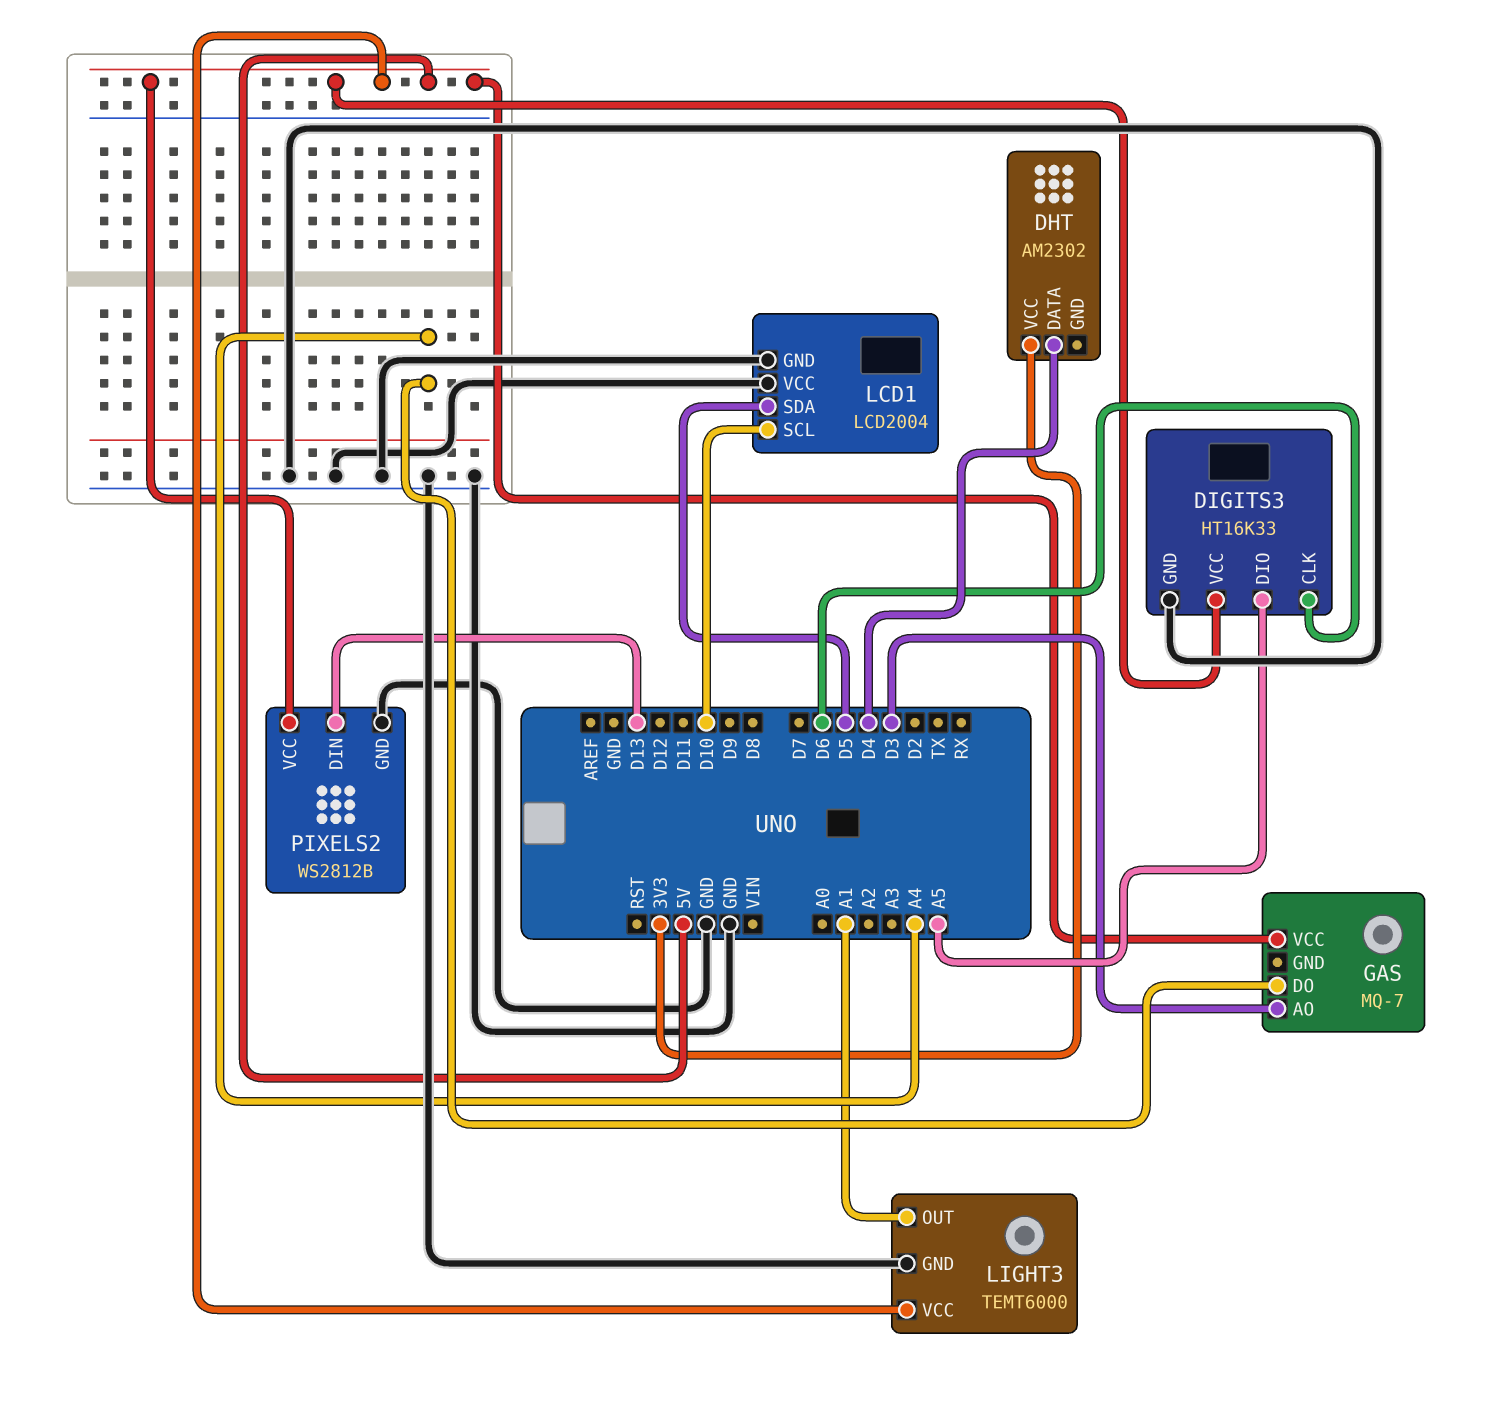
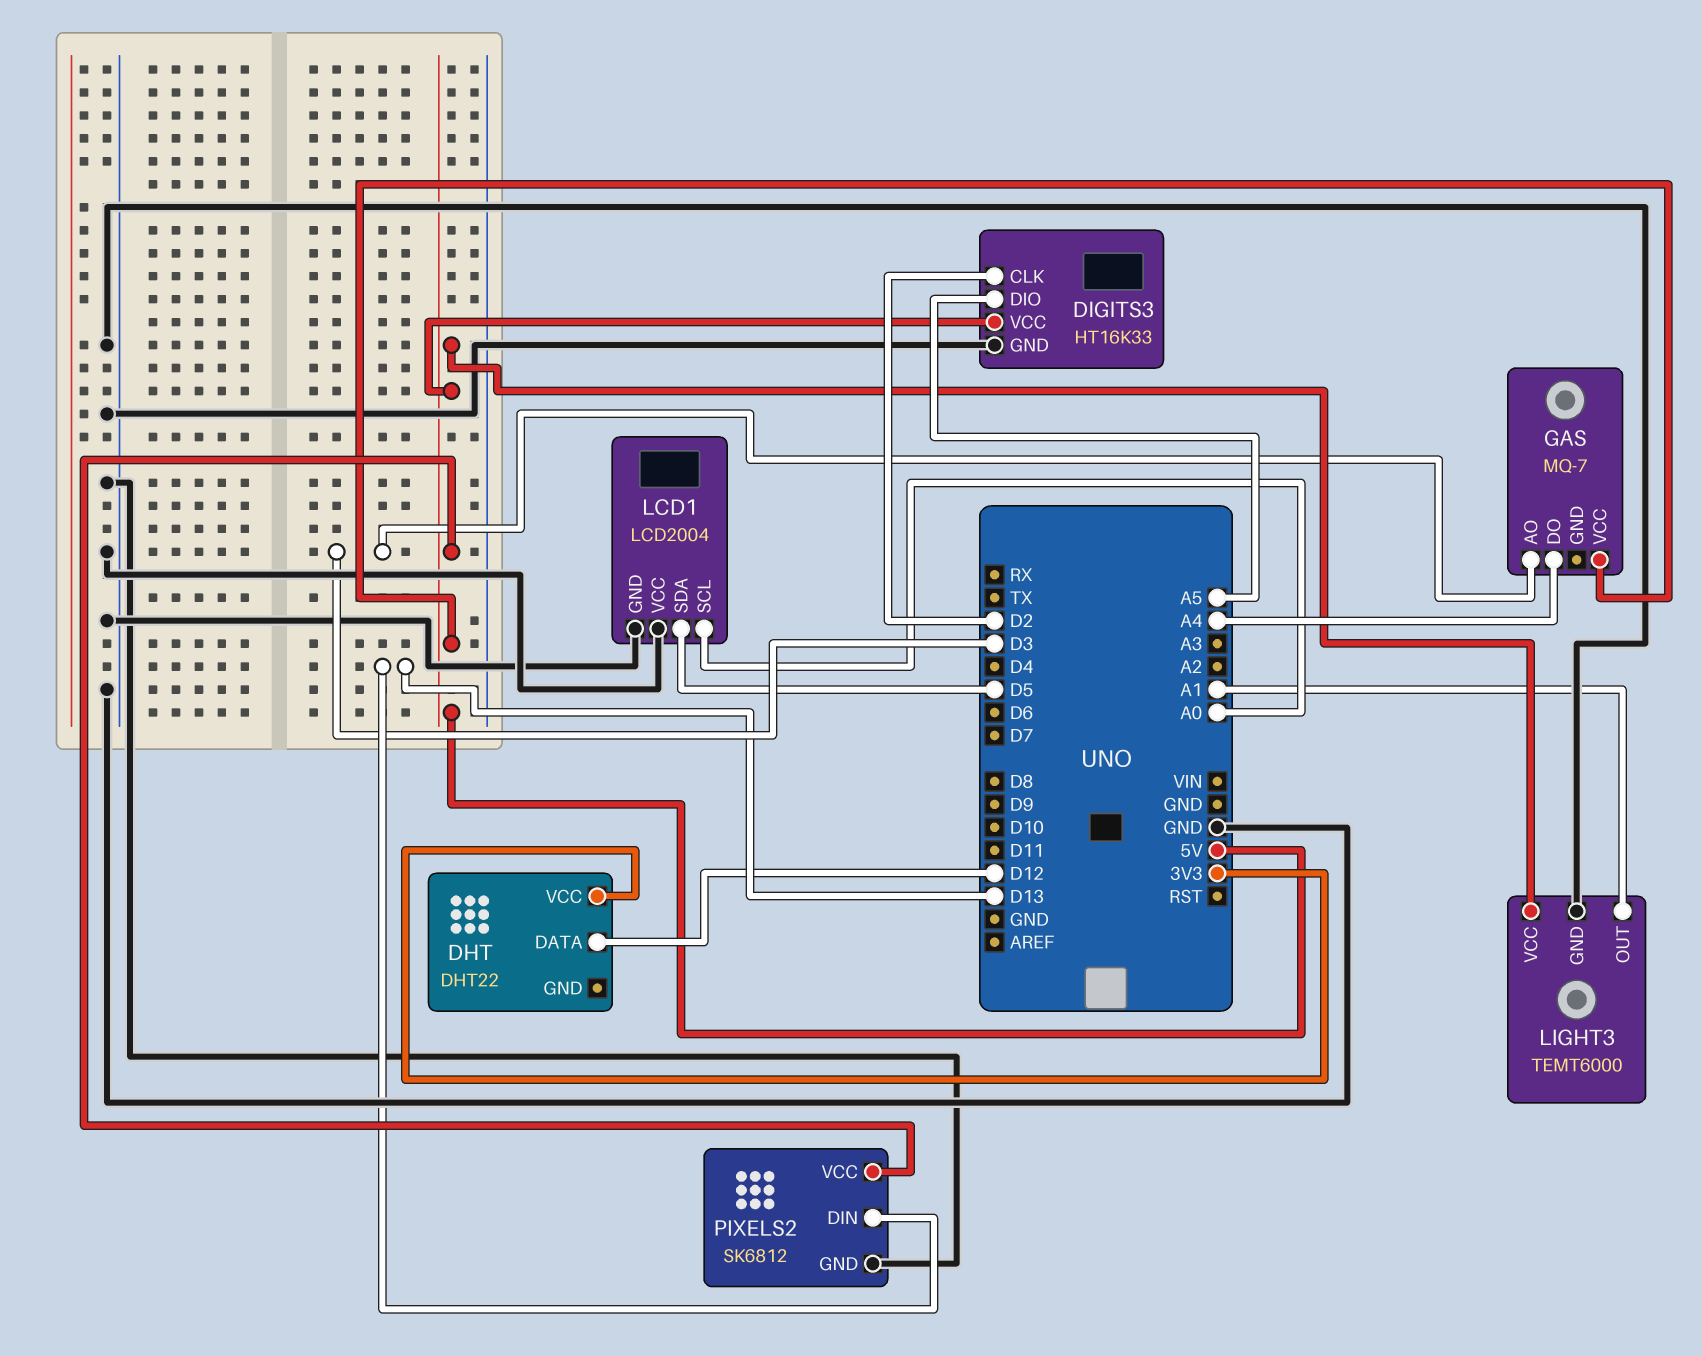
DHT: AM2302 -> DHT22
DHT pin DATA: D4 -> D12
DIGITS3 pin CLK: D6 -> D2
LCD1 pin SCL: D10 -> A0
PIXELS2: WS2812B -> SK6812

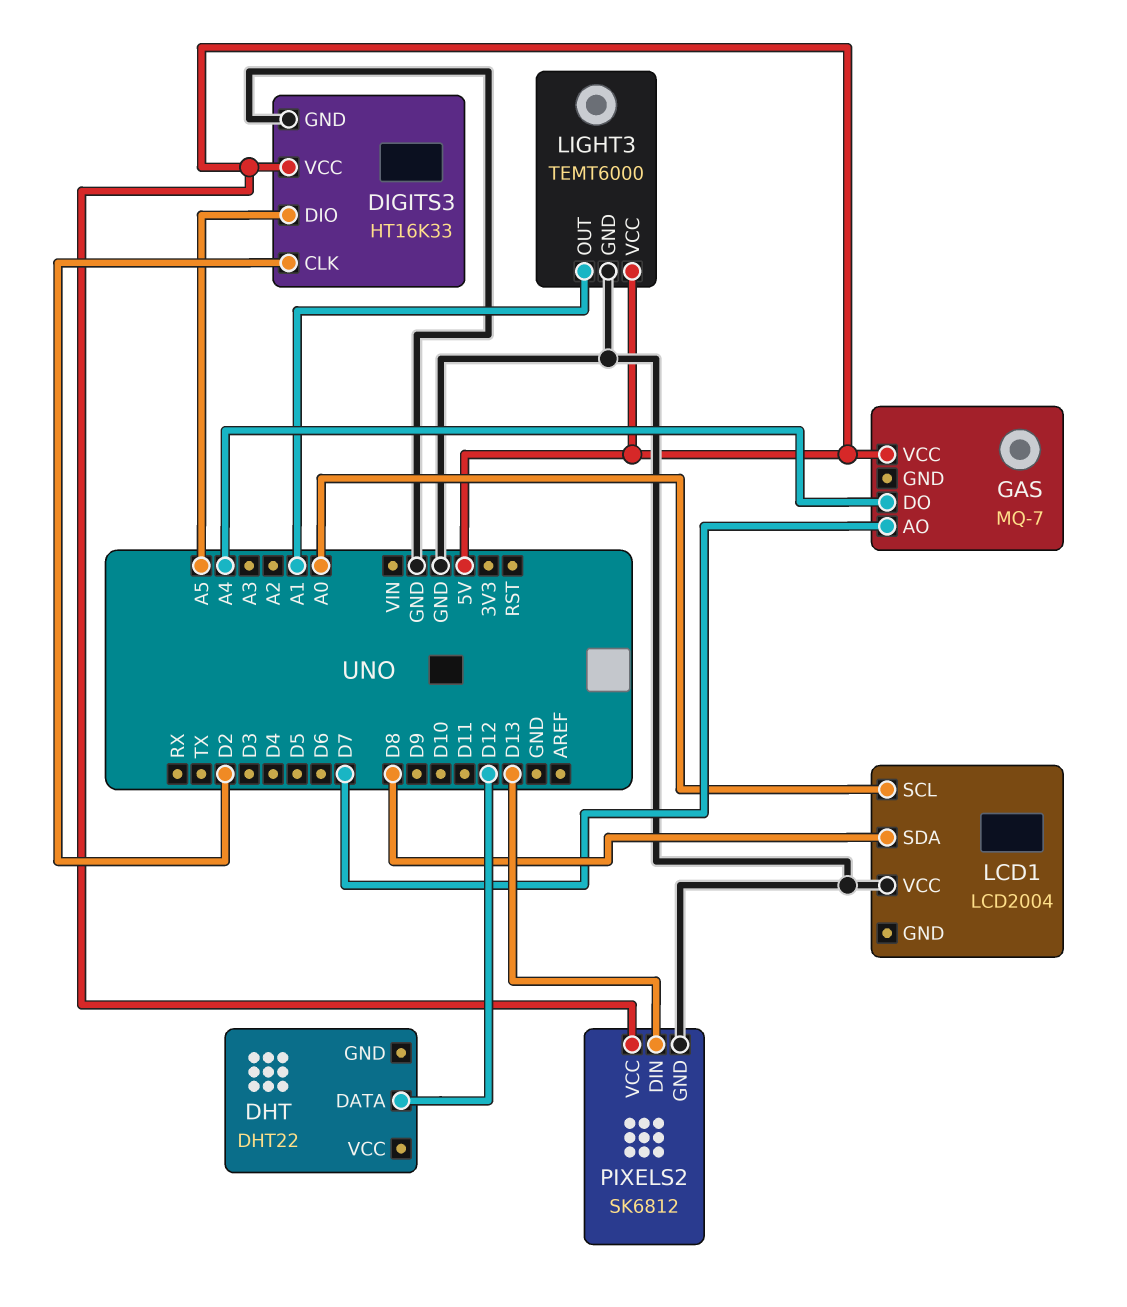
DHT pin VCC: 3V3 -> none
GAS pin AO: D3 -> D7
LCD1 pin GND: GND -> none
LCD1 pin SDA: D5 -> D8

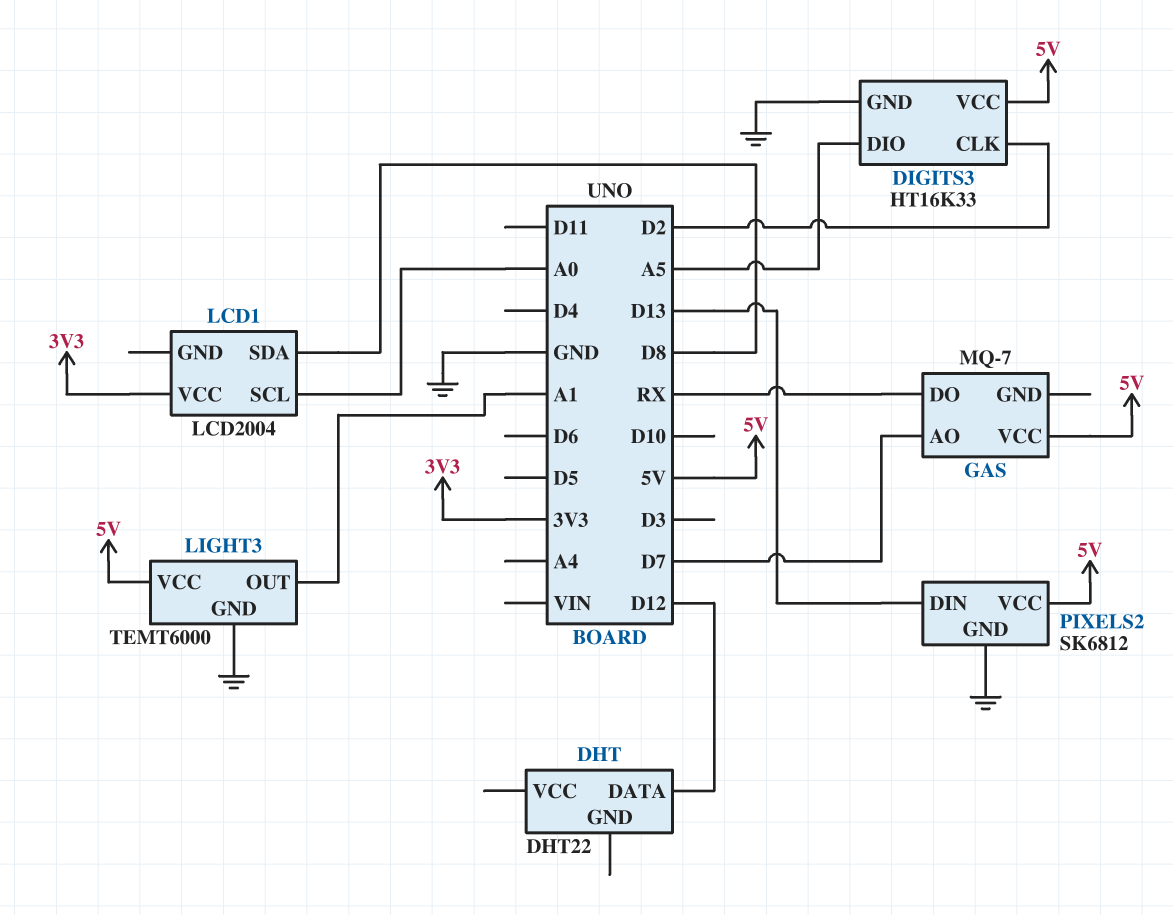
GAS pin DO: A4 -> RX
LCD1 pin VCC: GND -> 3V3

